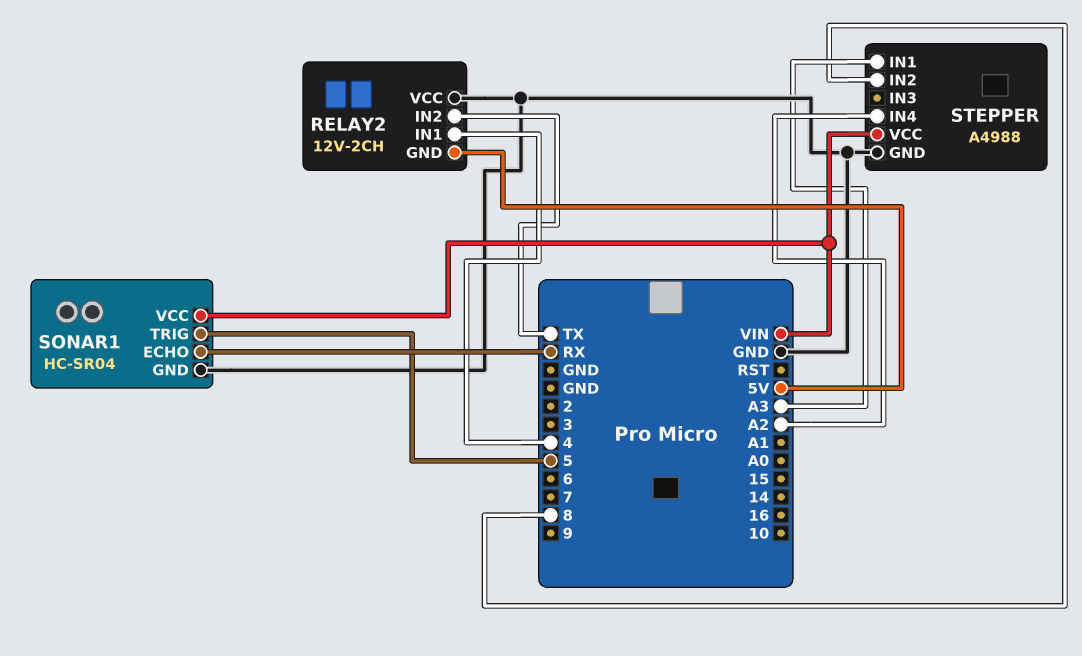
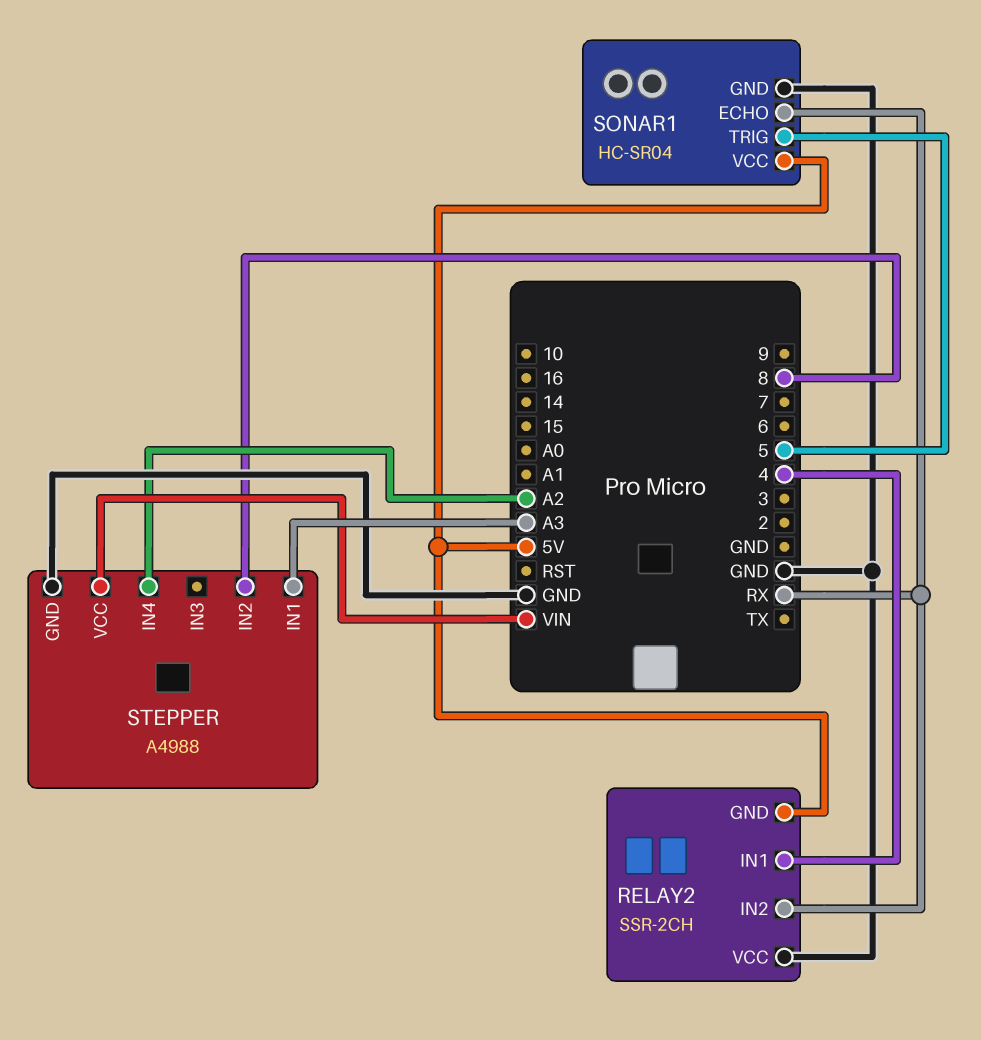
RELAY2: 12V-2CH -> SSR-2CH
RELAY2 pin IN2: TX -> RX
SONAR1 pin VCC: VIN -> 5V

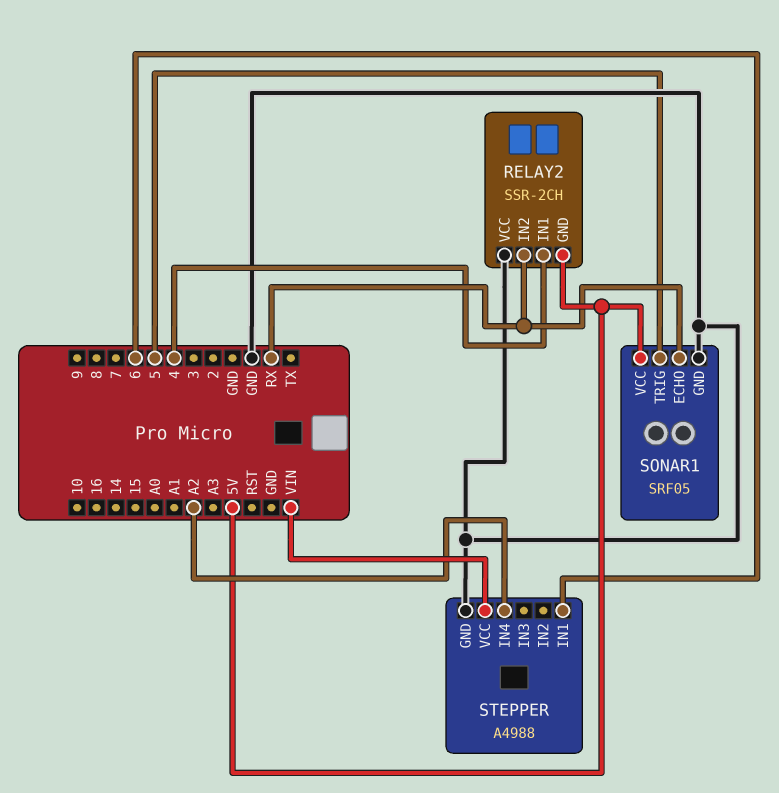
SONAR1: HC-SR04 -> SRF05
STEPPER pin IN1: A3 -> 6
STEPPER pin IN2: 8 -> none

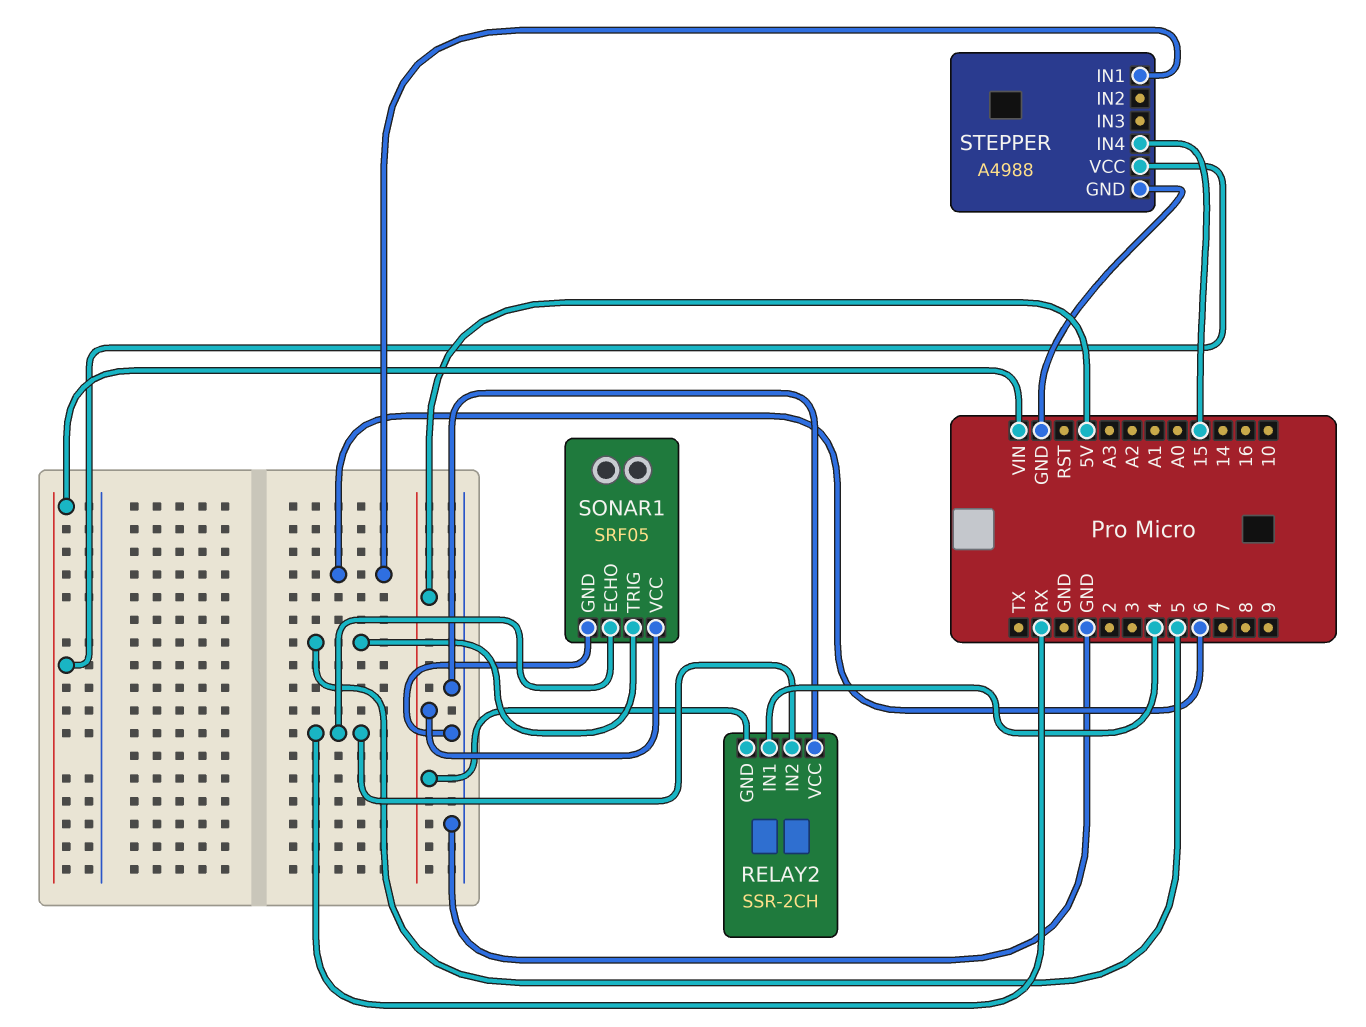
STEPPER pin IN4: A2 -> 15

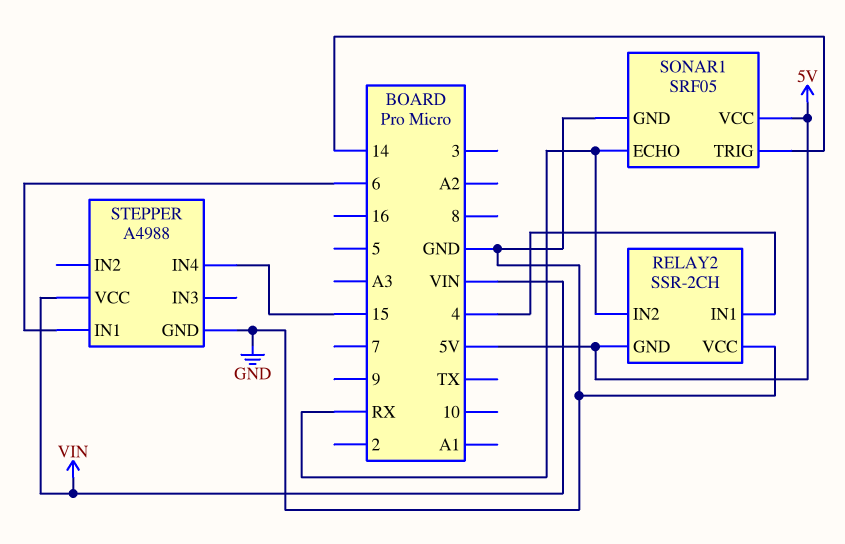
SONAR1 pin TRIG: 5 -> 14

